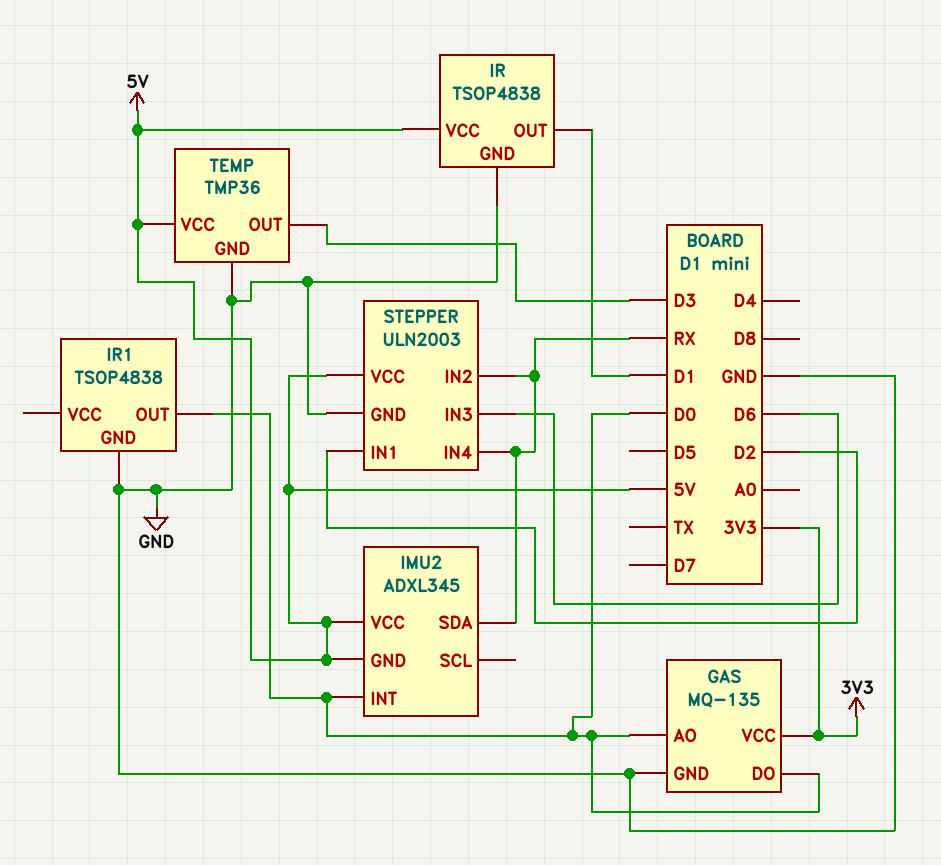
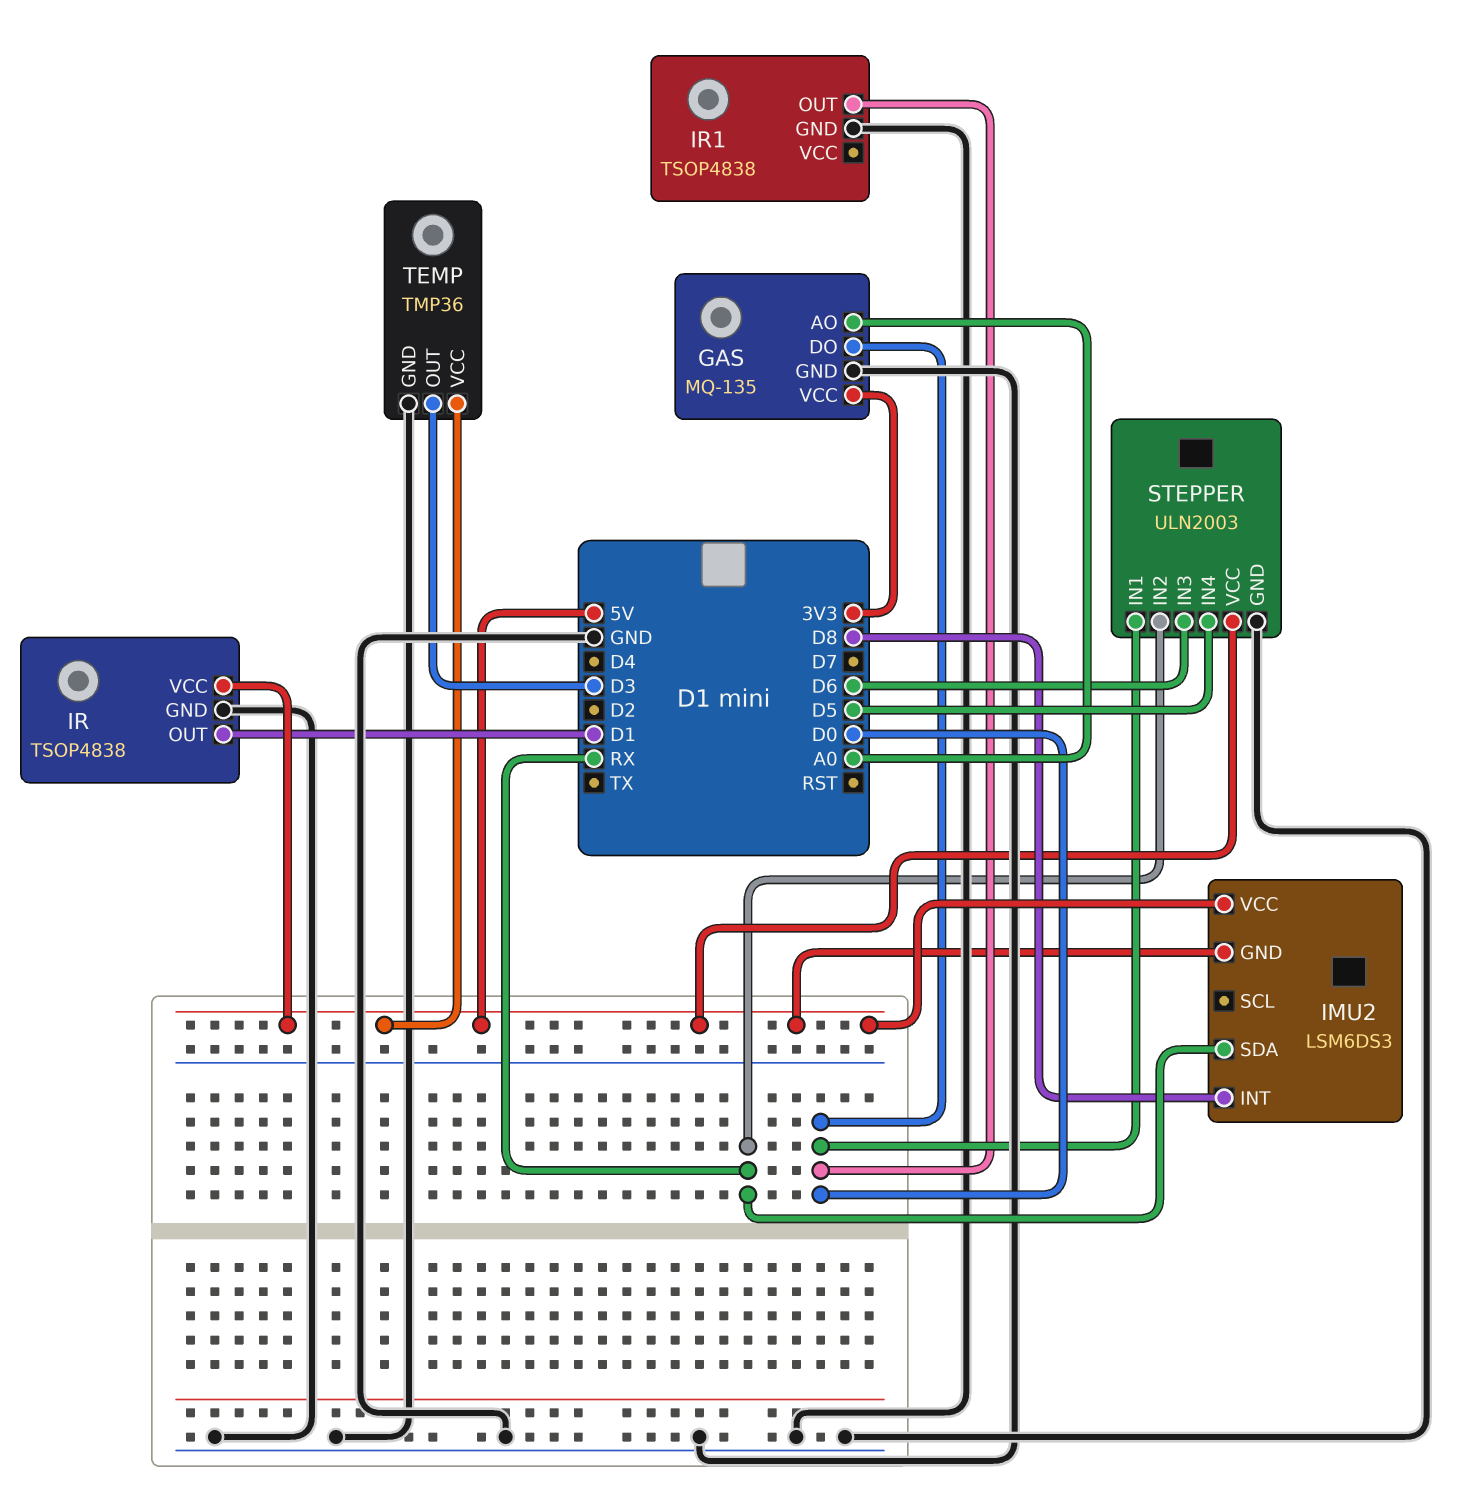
GAS pin AO: D0 -> A0
IMU2: ADXL345 -> LSM6DS3
IMU2 pin INT: D0 -> D8
STEPPER pin IN1: D2 -> D0
STEPPER pin IN4: RX -> D5

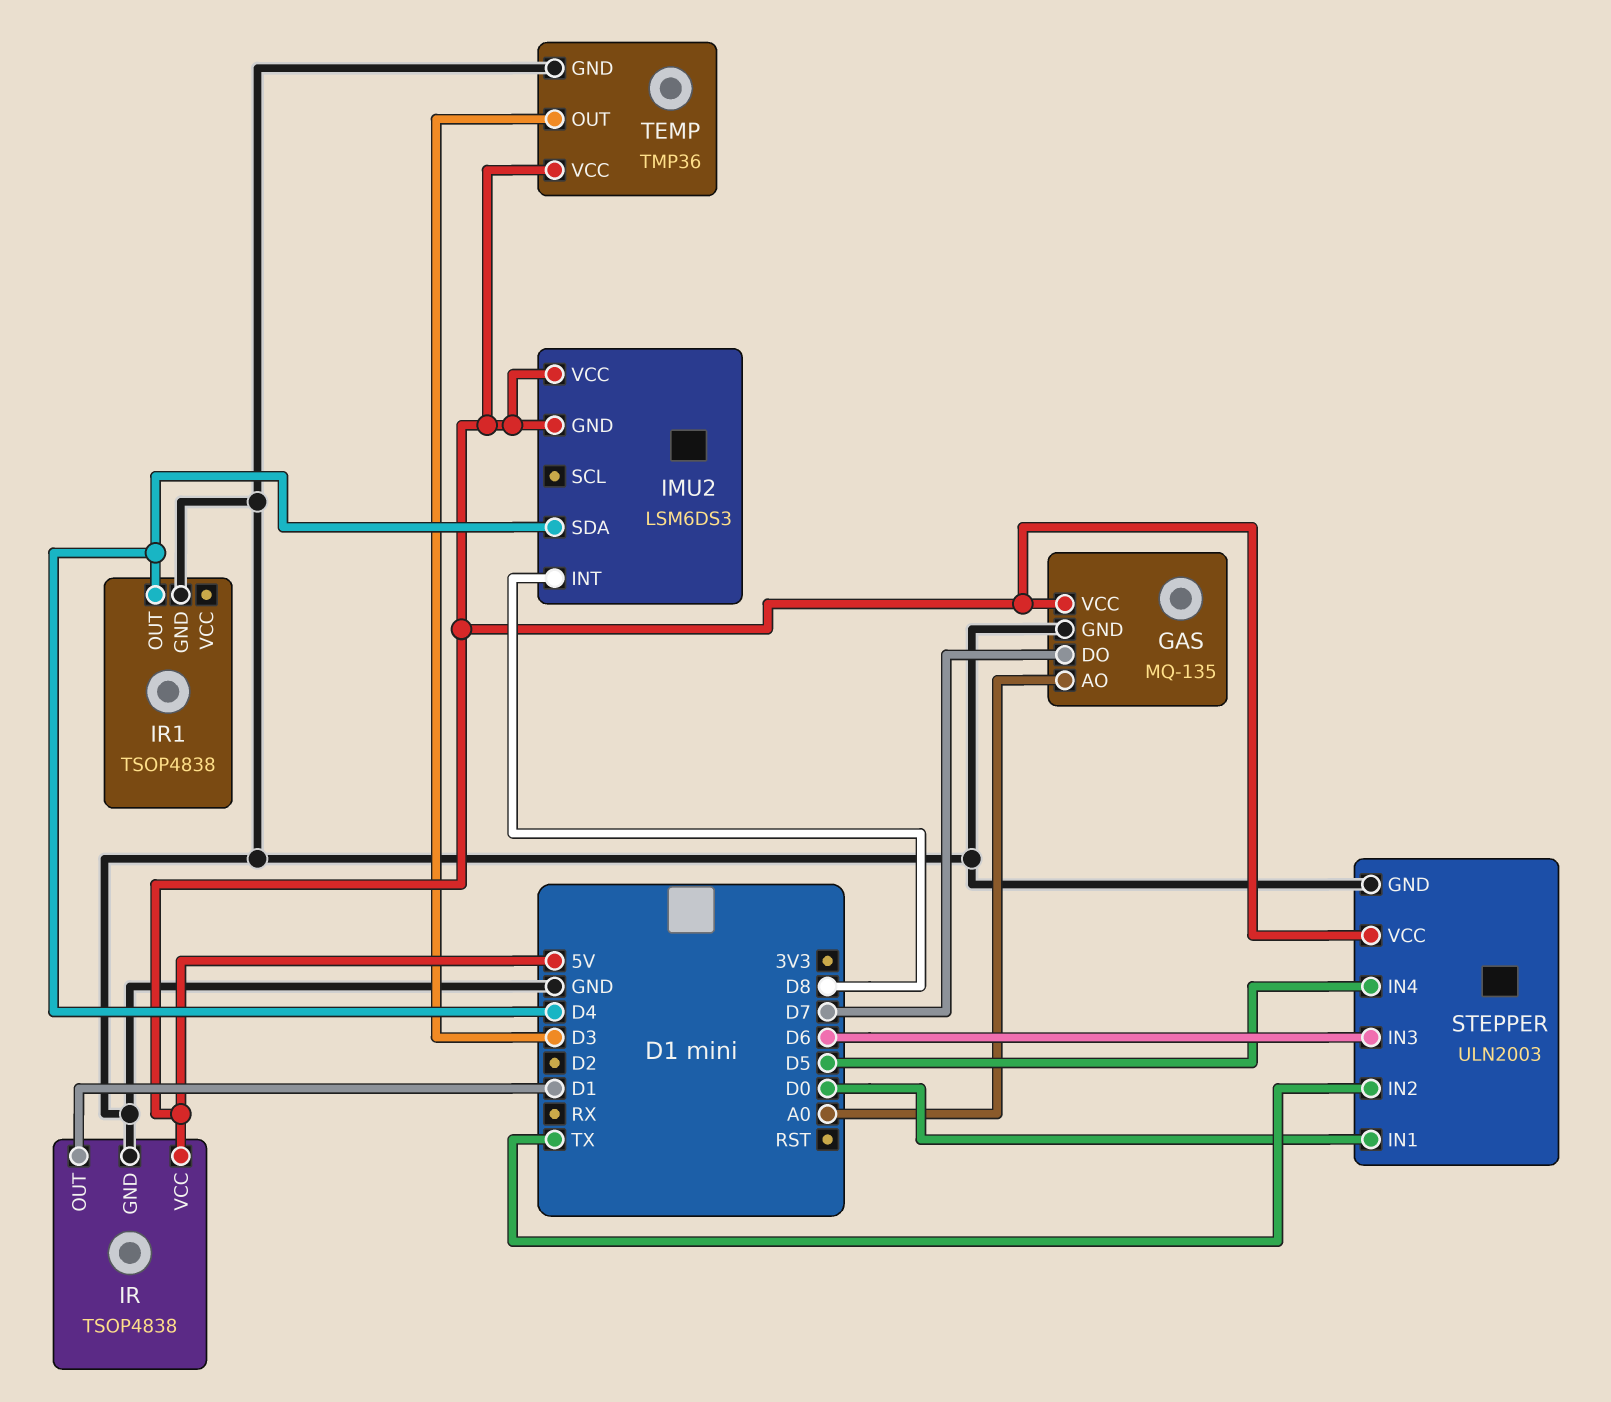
GAS pin DO: D0 -> D7
GAS pin VCC: 3V3 -> 5V
IMU2 pin SDA: RX -> D4
IR1 pin OUT: D0 -> D4
STEPPER pin IN2: RX -> TX

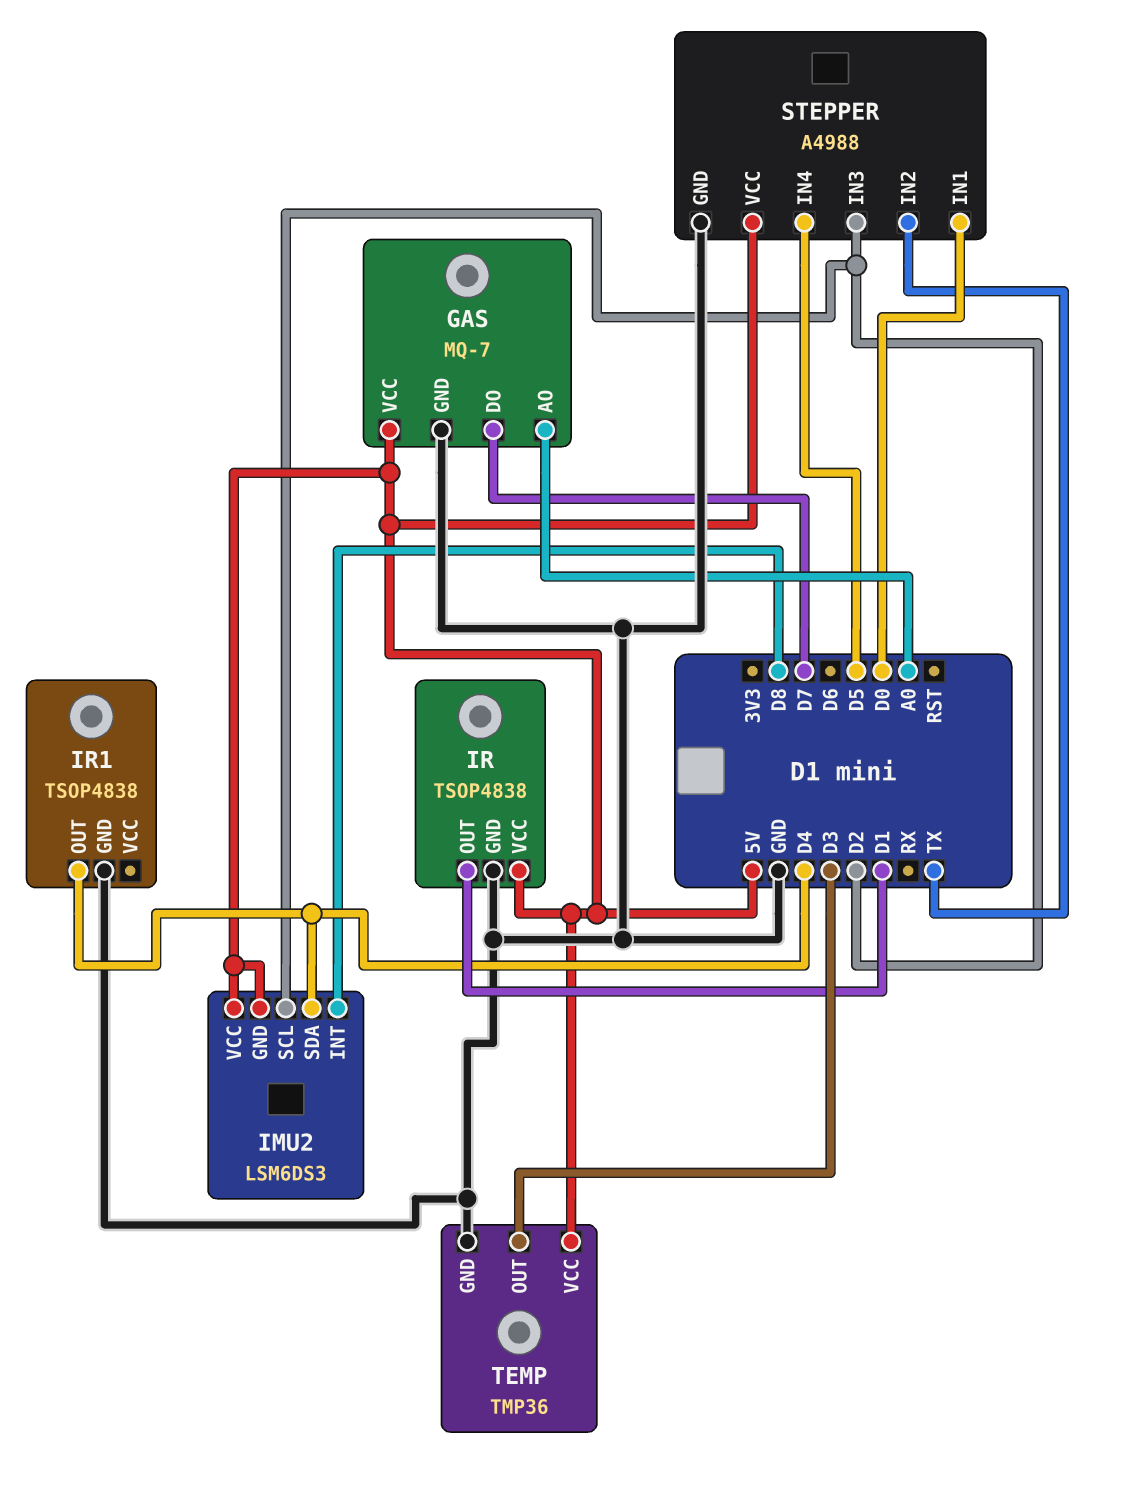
GAS: MQ-135 -> MQ-7
IMU2 pin SCL: none -> D2
STEPPER: ULN2003 -> A4988
STEPPER pin IN3: D6 -> D2

